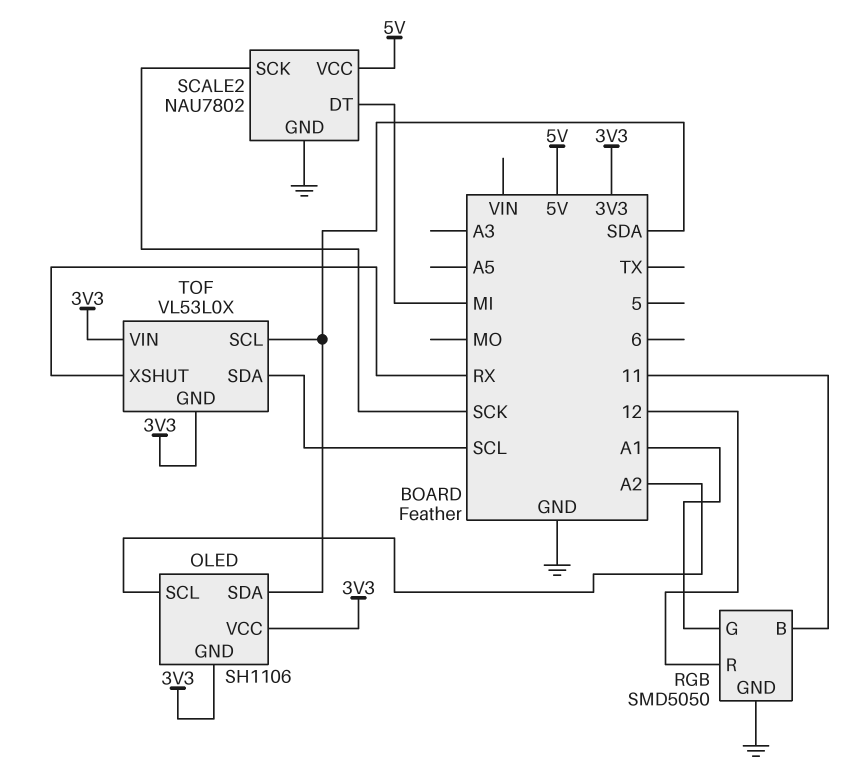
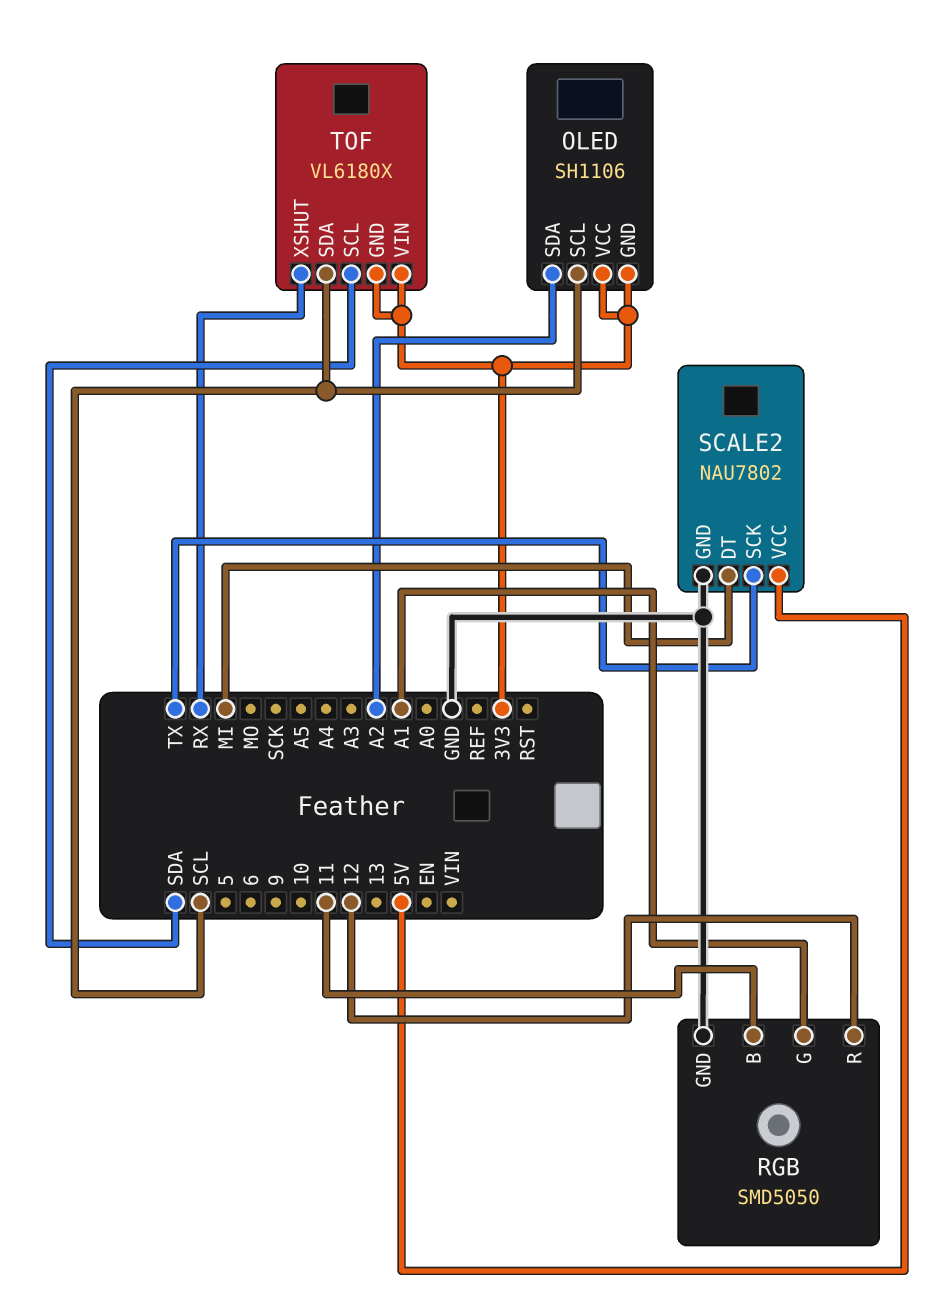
OLED pin SCL: A2 -> SCL
OLED pin SDA: SDA -> A2
SCALE2 pin SCK: SCK -> TX
TOF: VL53L0X -> VL6180X

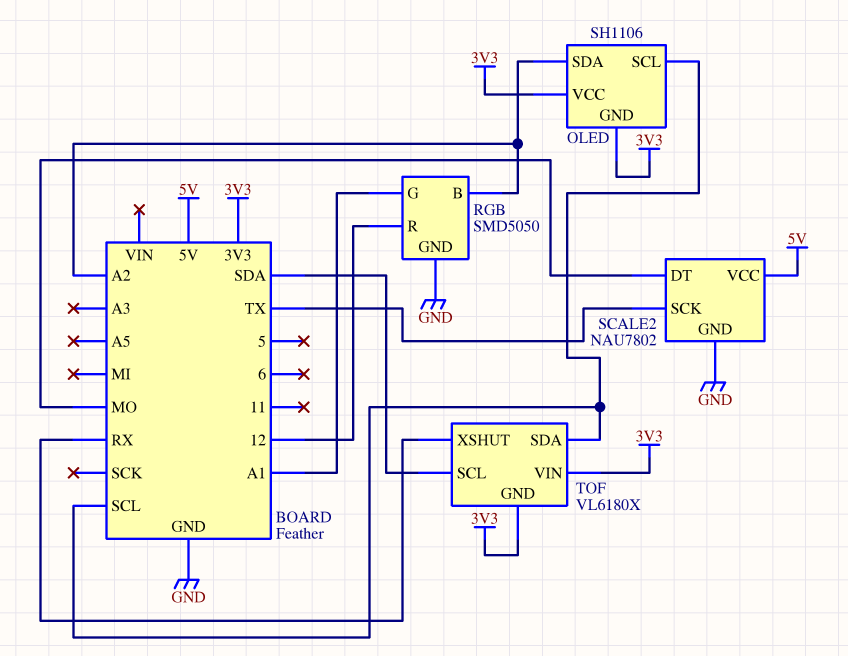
RGB pin B: 11 -> A2
SCALE2 pin DT: MI -> MO

